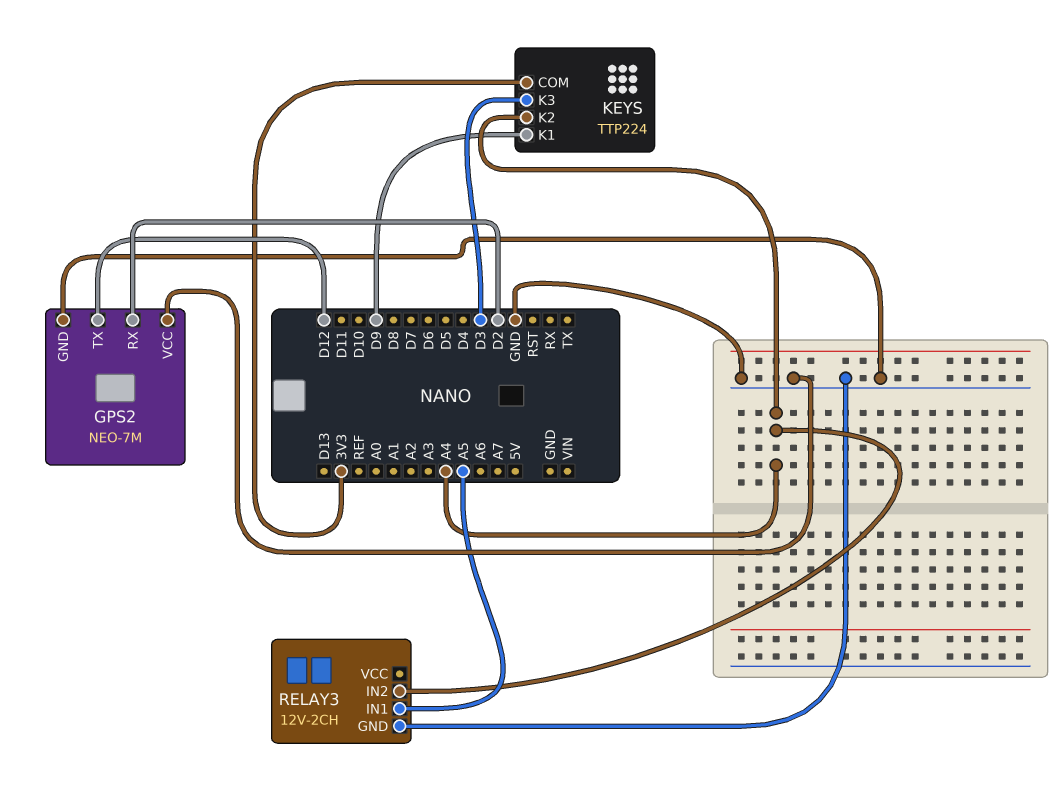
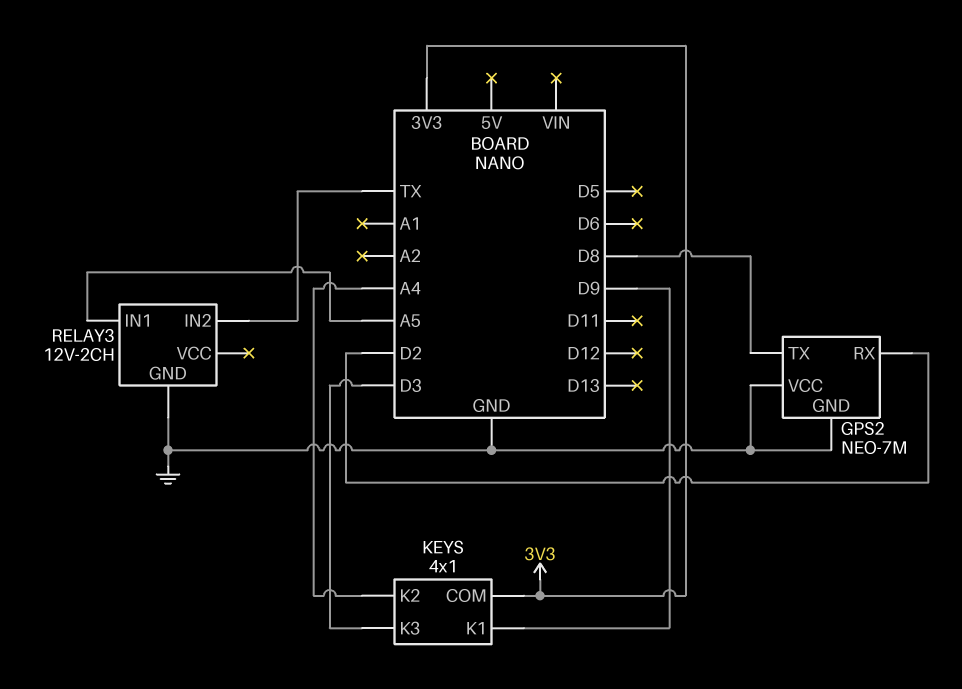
GPS2 pin TX: D12 -> D8
KEYS: TTP224 -> 4x1
RELAY3 pin IN2: A4 -> TX

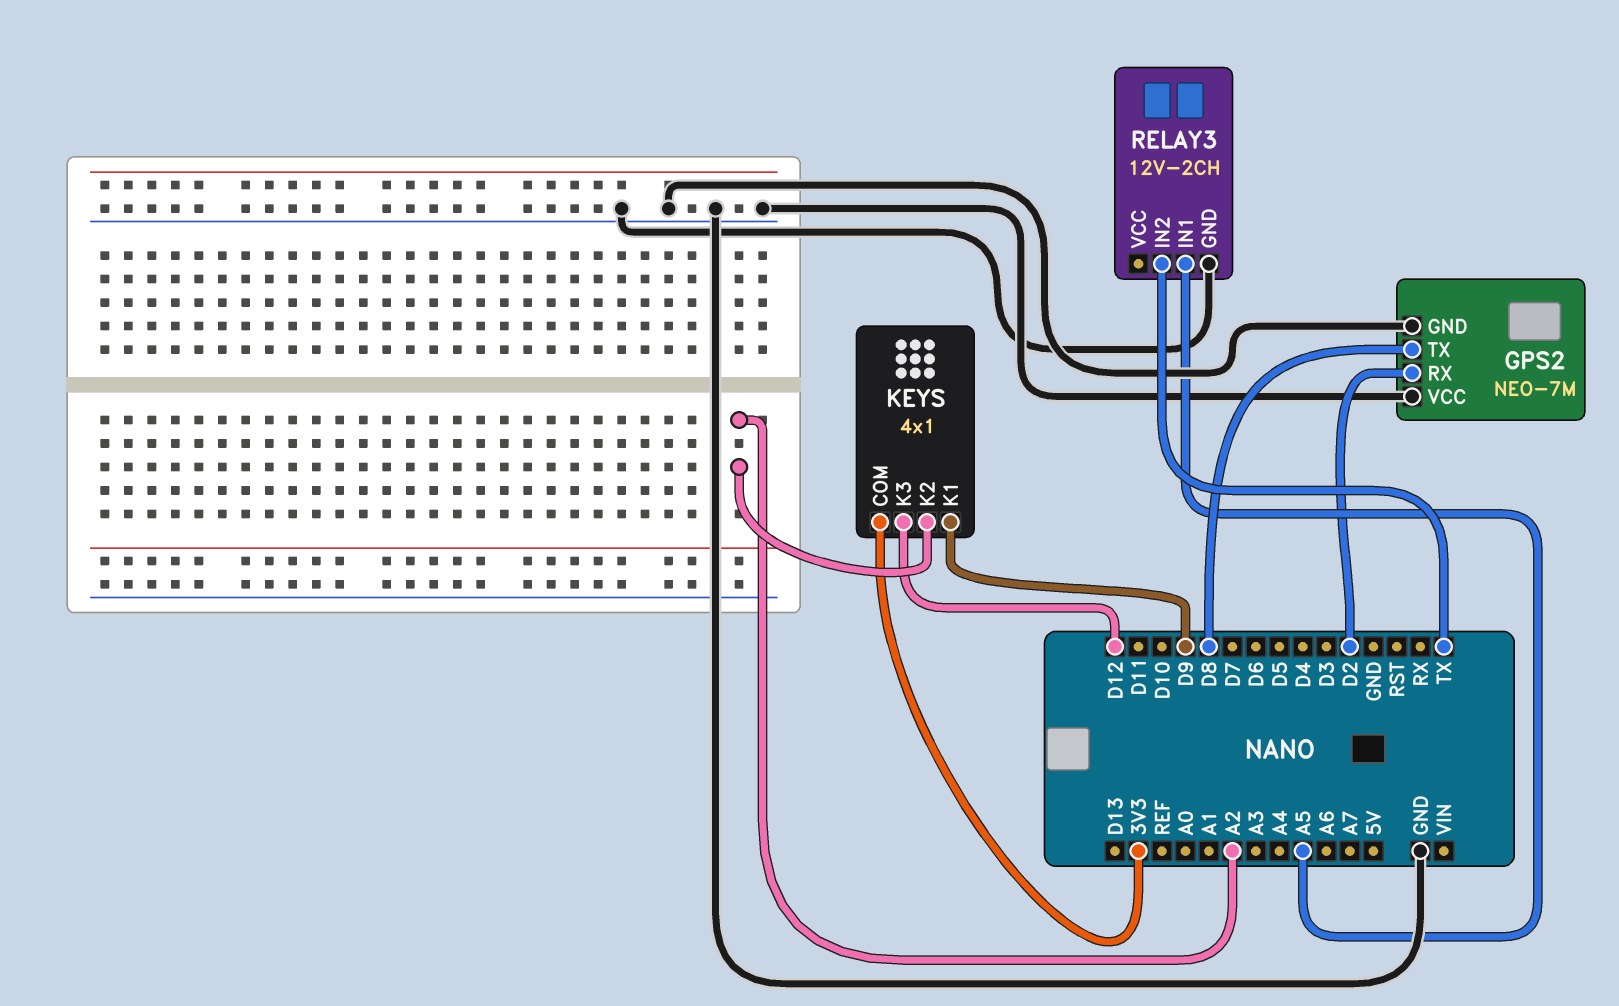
KEYS pin K2: A4 -> A2
KEYS pin K3: D3 -> D12

